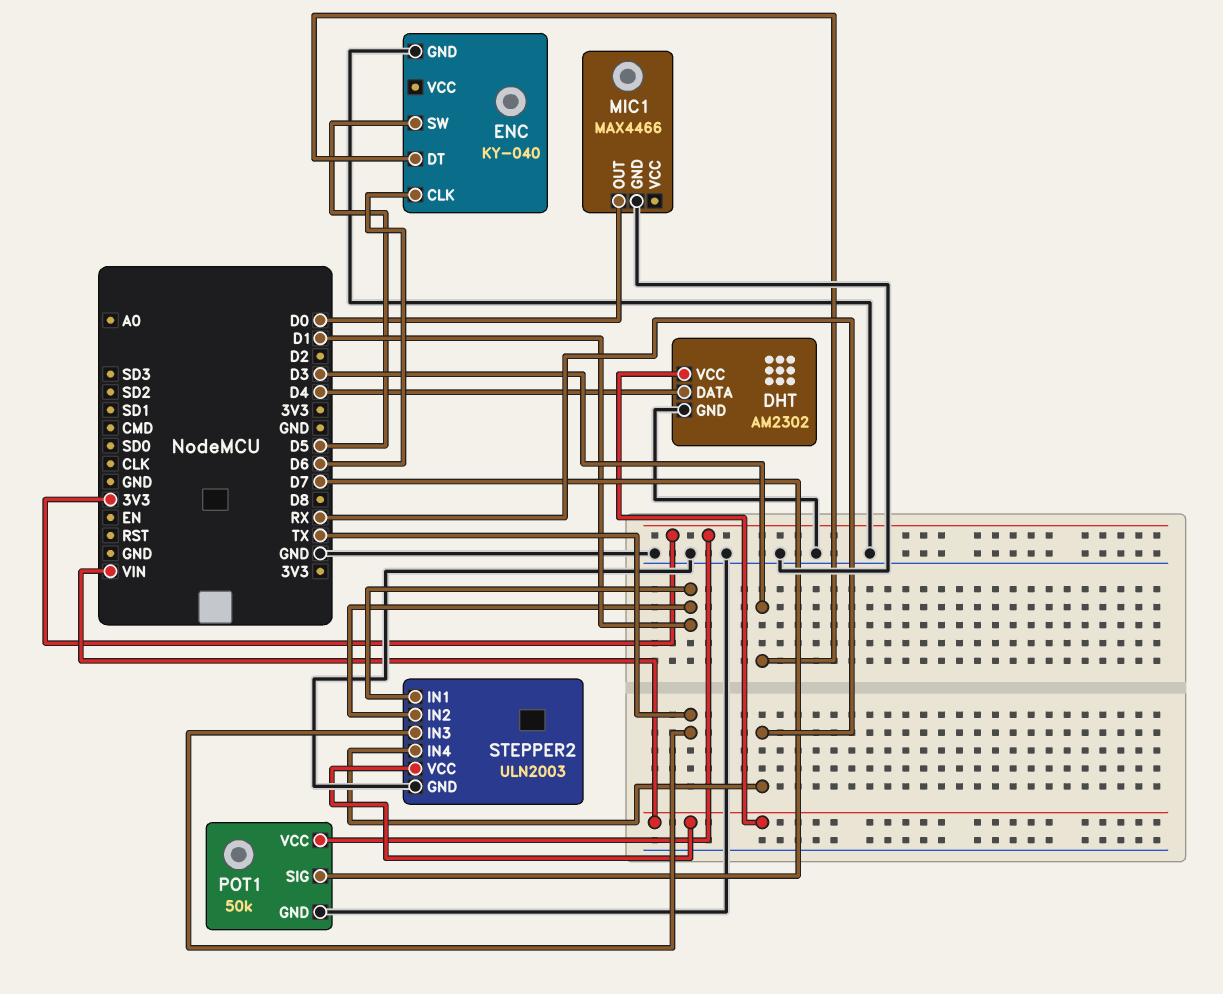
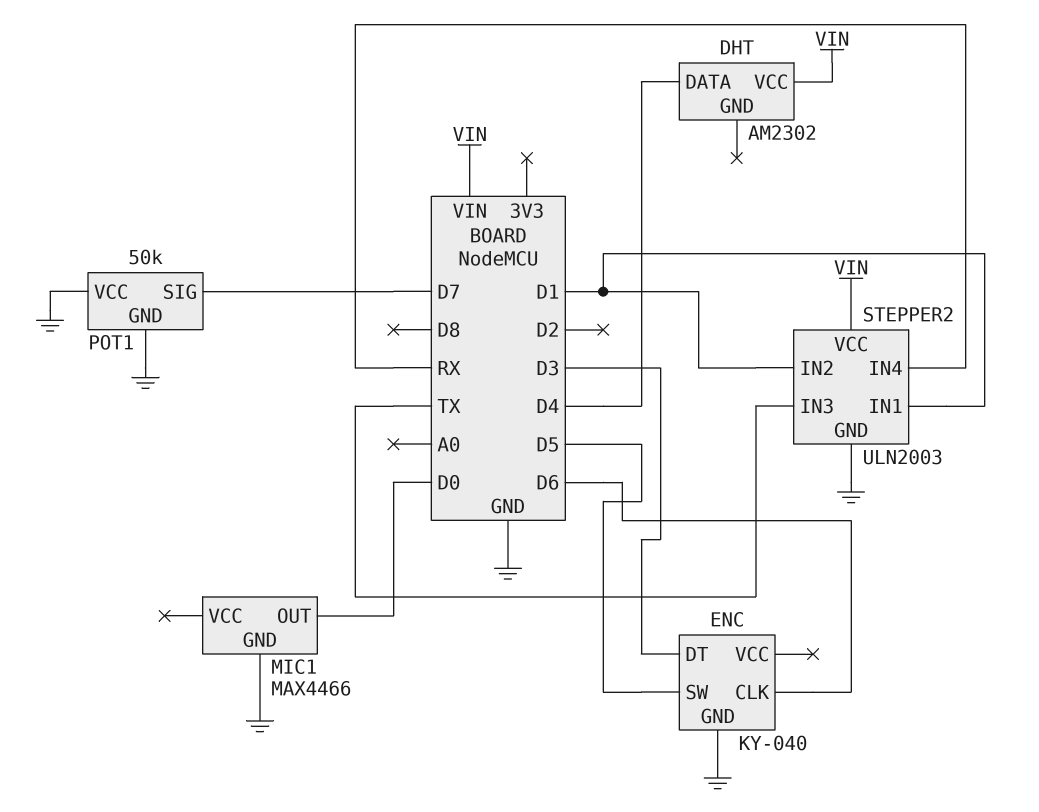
DHT pin GND: GND -> none
POT1 pin VCC: 3V3 -> GND

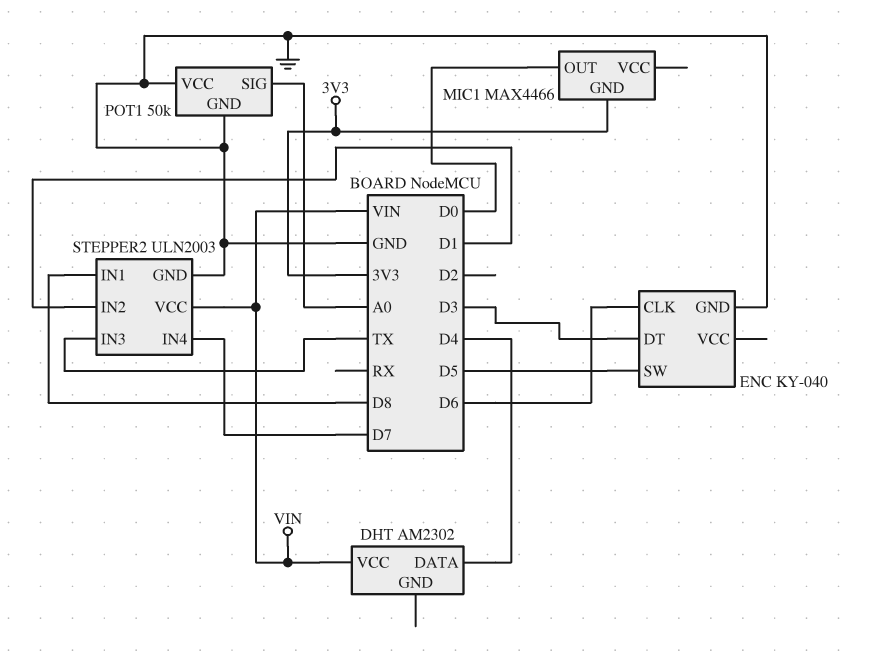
MIC1 pin GND: GND -> 3V3
POT1 pin SIG: D7 -> A0
STEPPER2 pin IN1: D1 -> D8
STEPPER2 pin IN4: RX -> D7

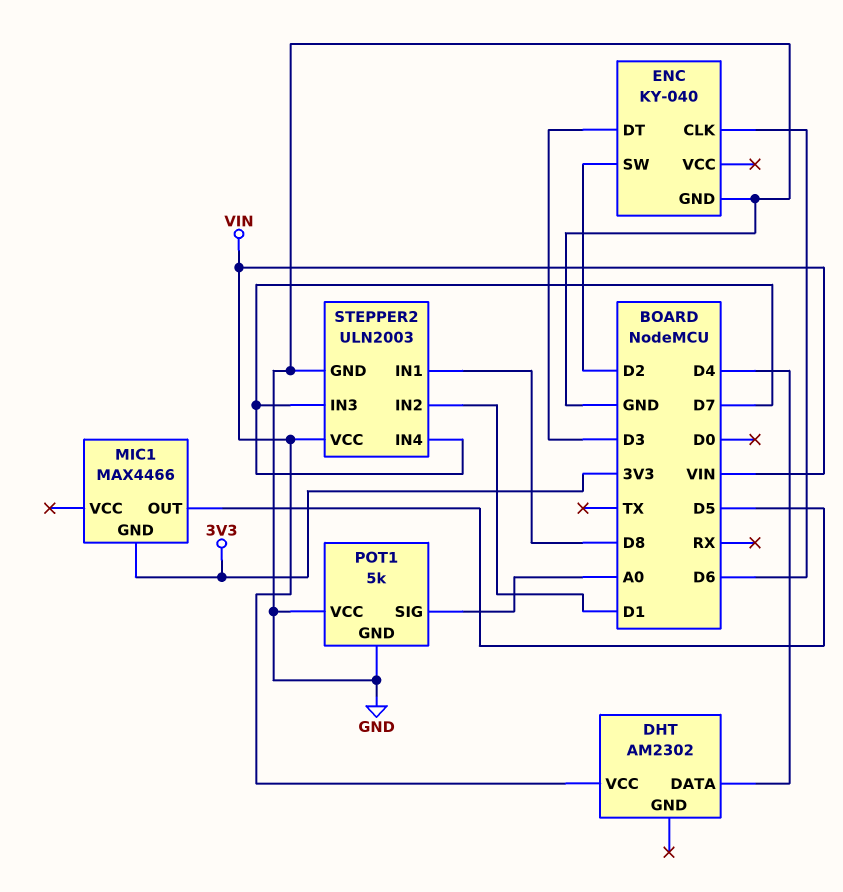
ENC pin SW: D5 -> D2
MIC1 pin OUT: D0 -> D5
POT1: 50k -> 5k
STEPPER2 pin IN3: TX -> D7

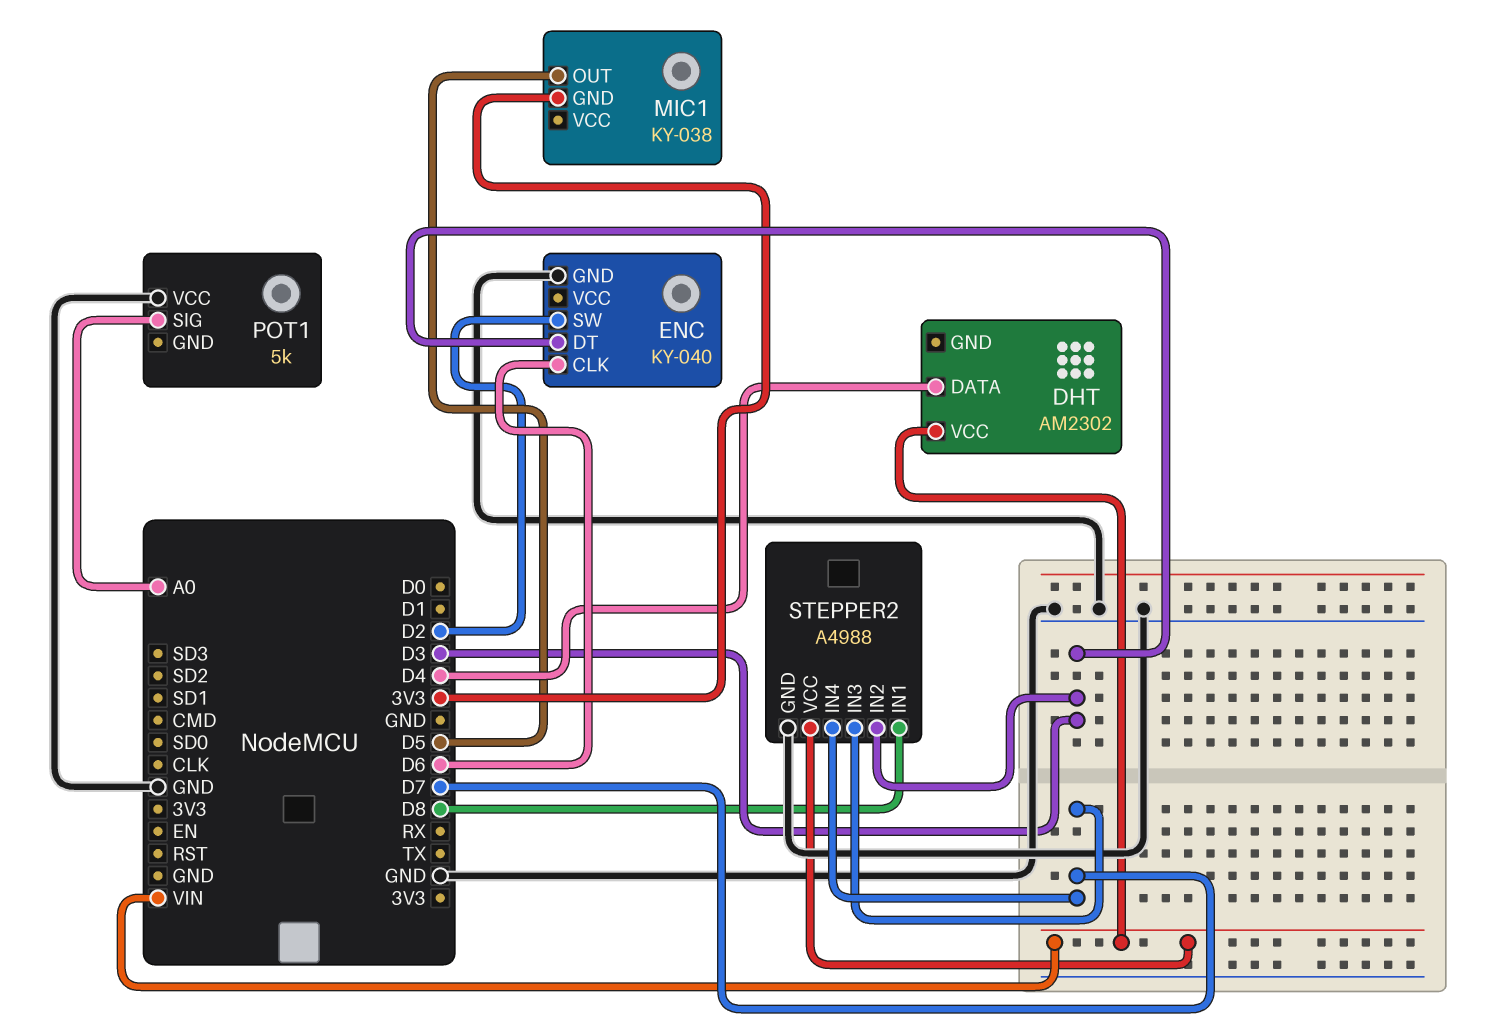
MIC1: MAX4466 -> KY-038
POT1 pin GND: GND -> none
STEPPER2: ULN2003 -> A4988
STEPPER2 pin IN2: D1 -> D3

